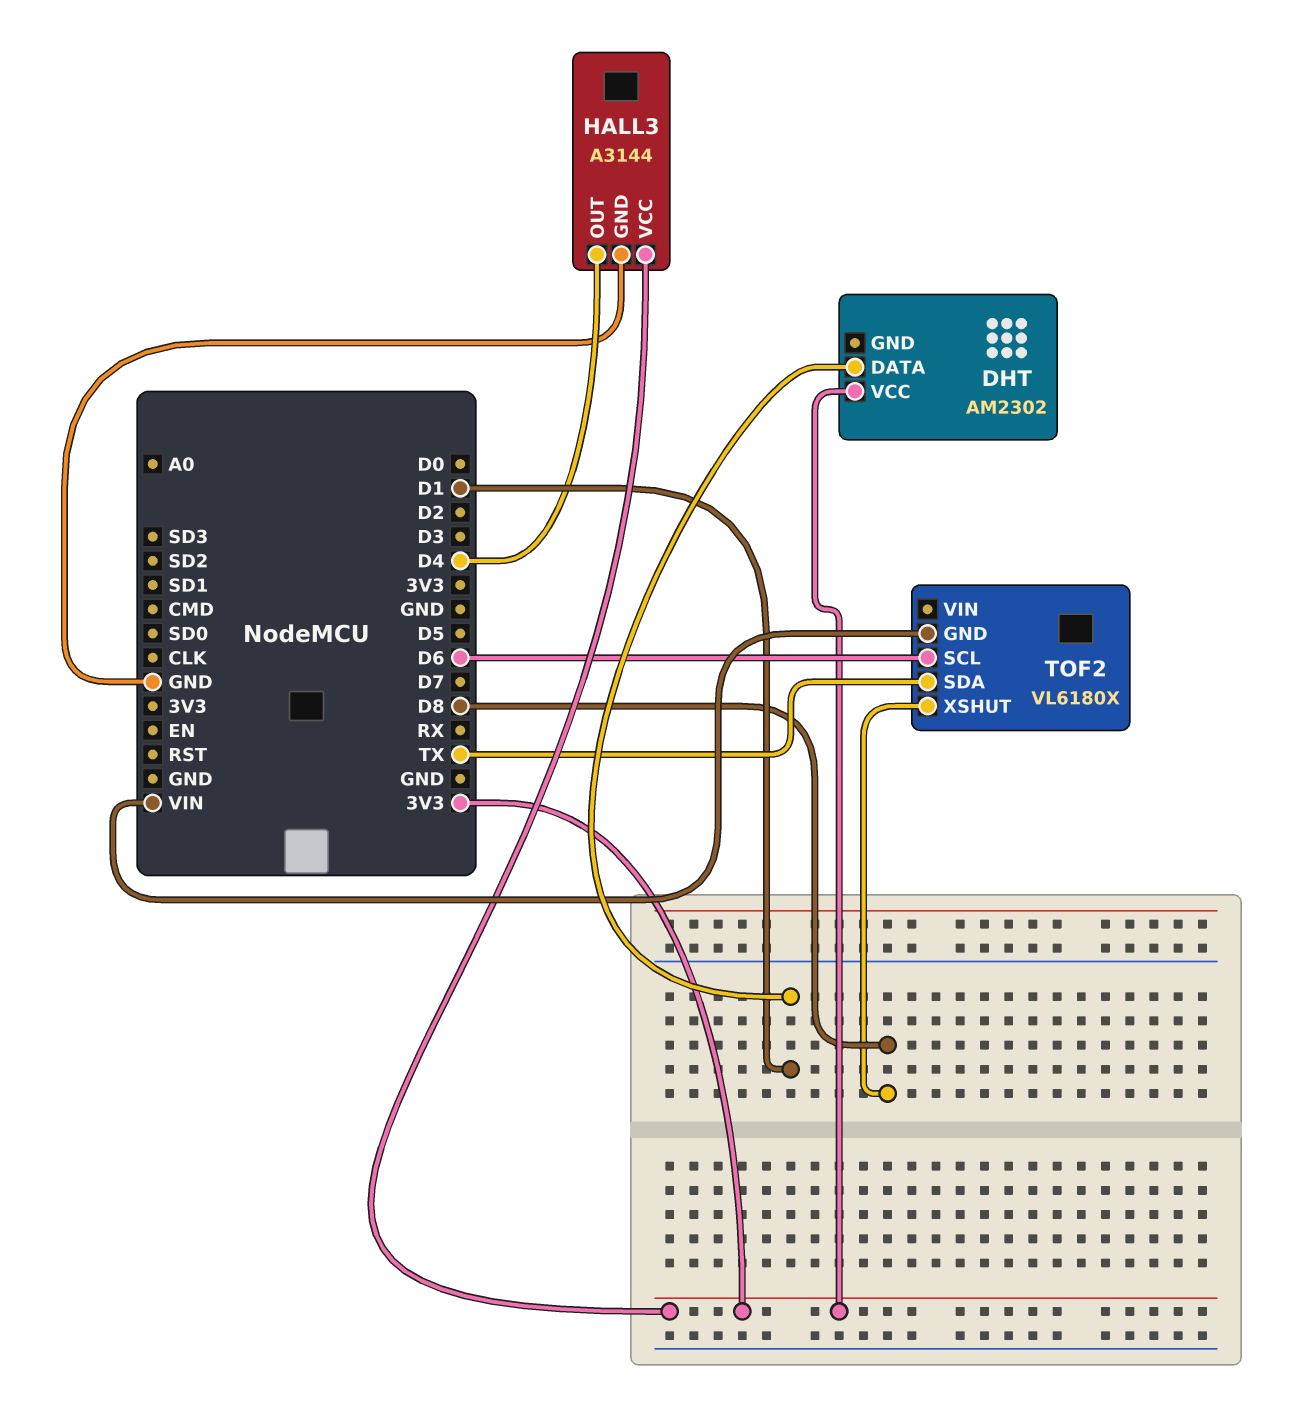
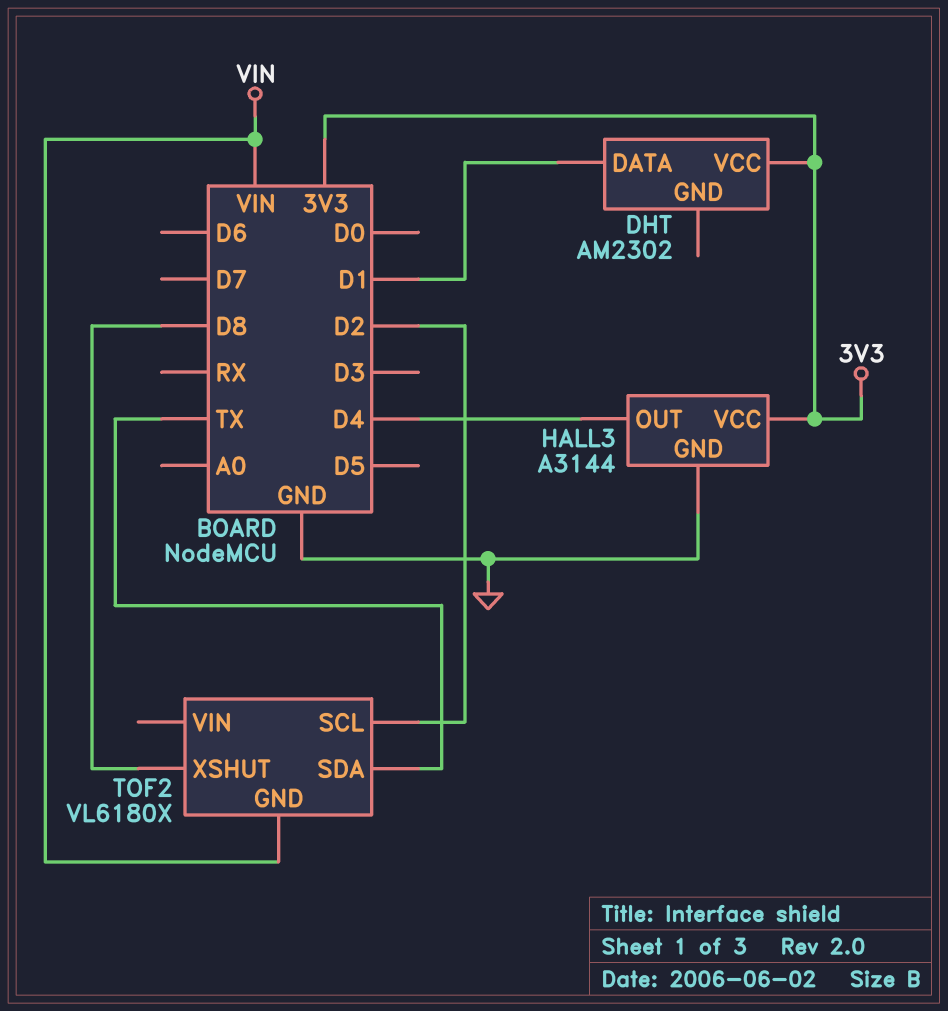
TOF2 pin SCL: D6 -> D2

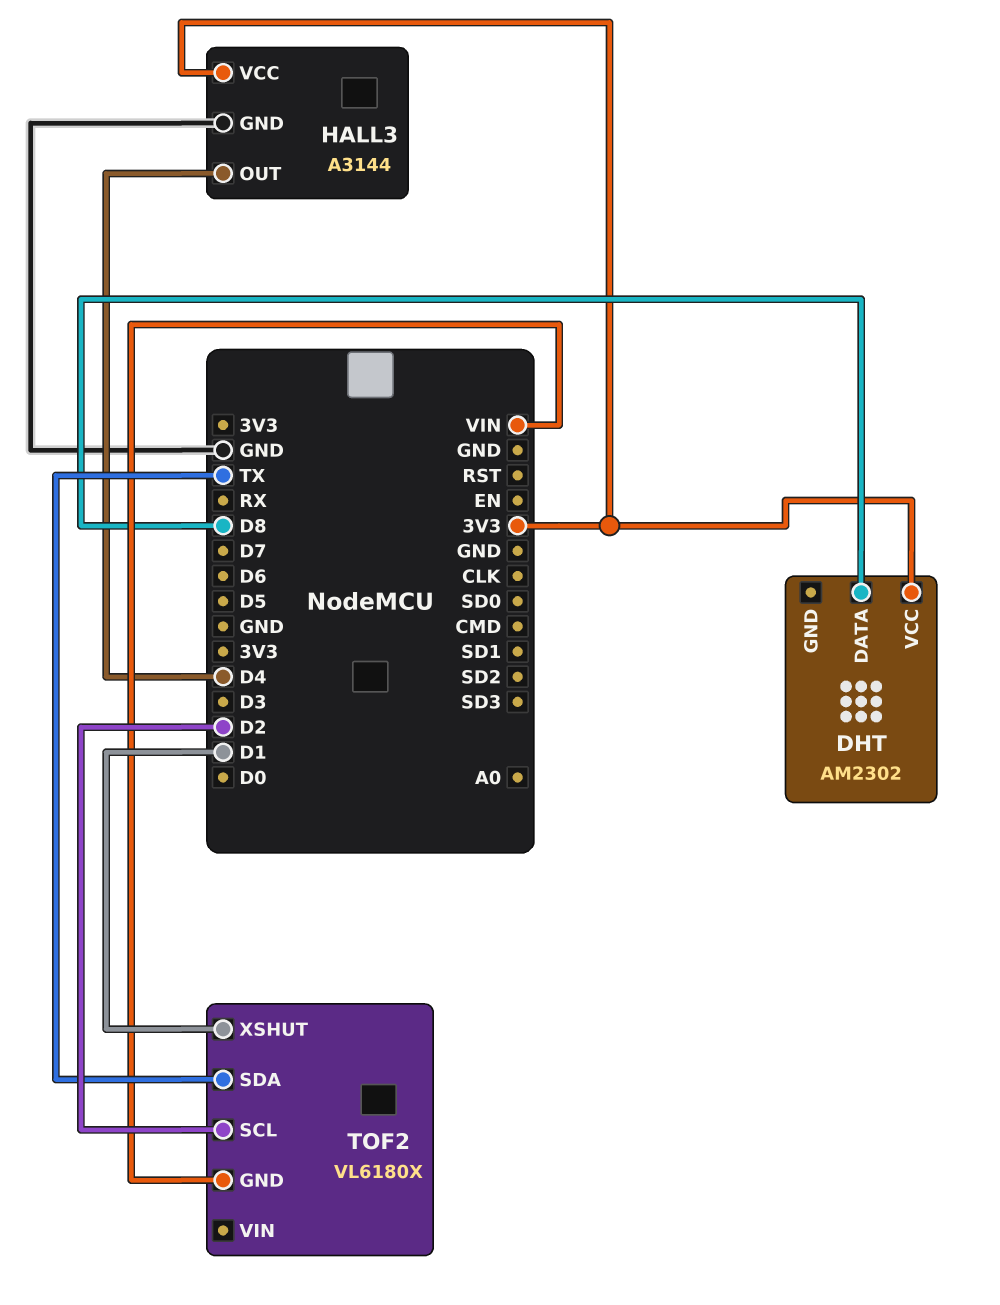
DHT pin DATA: D1 -> D8
TOF2 pin XSHUT: D8 -> D1

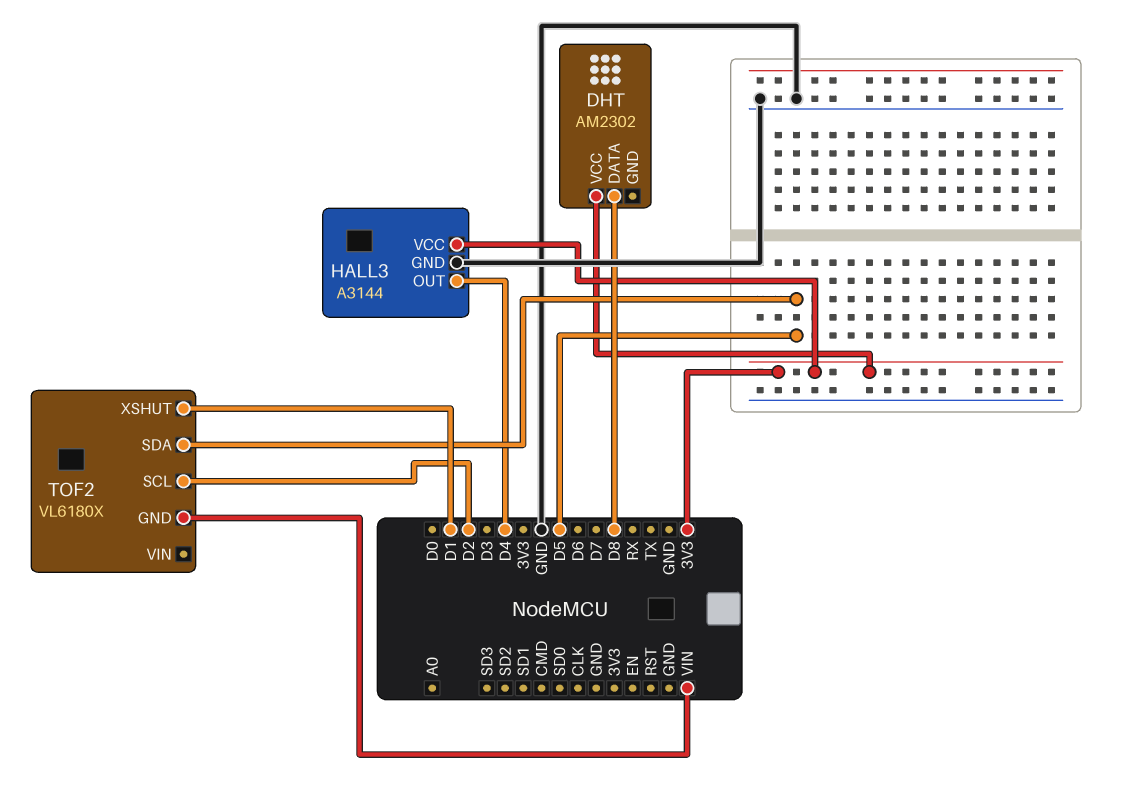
TOF2 pin SDA: TX -> D5

